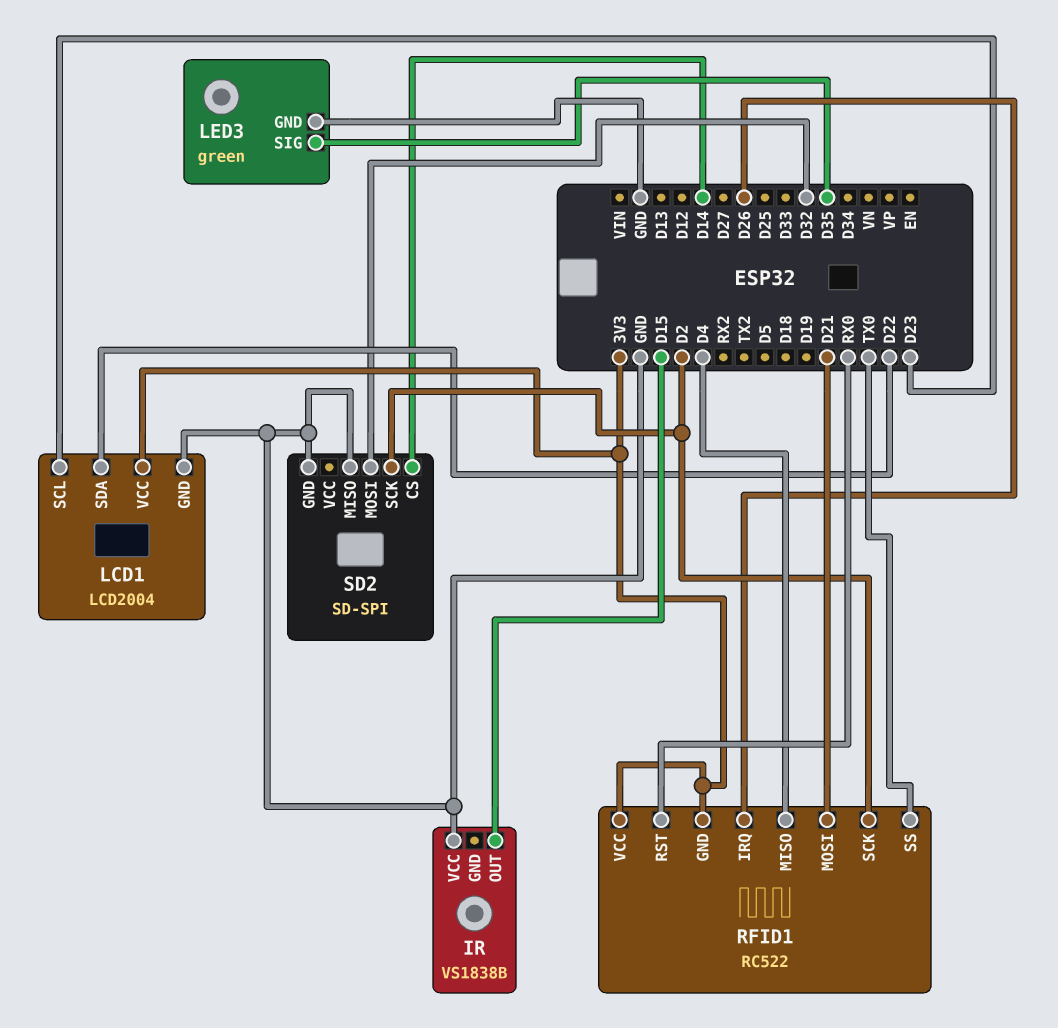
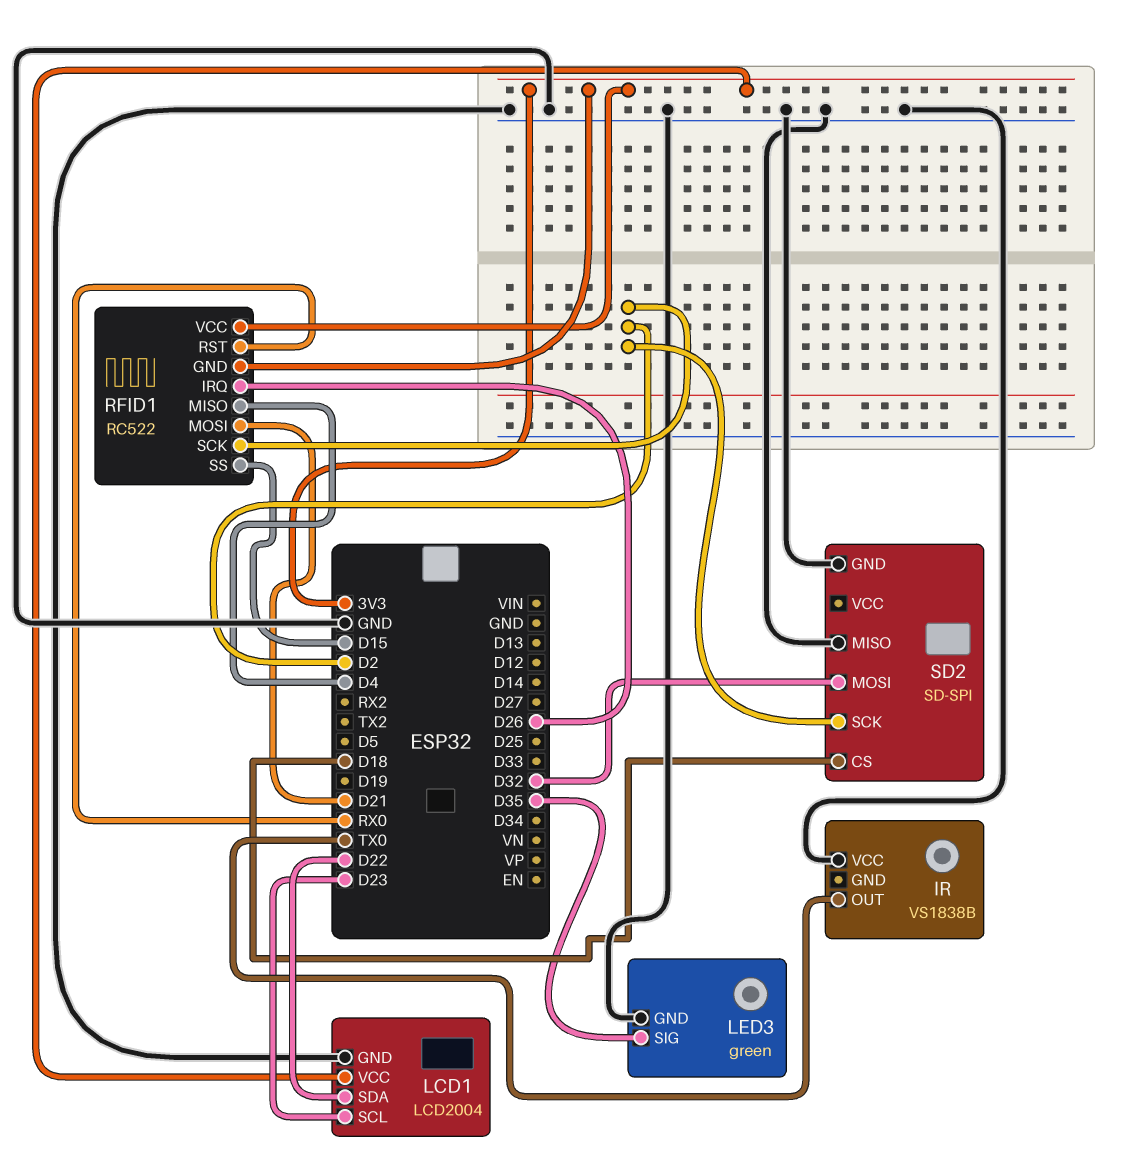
IR pin OUT: D15 -> TX0
RFID1 pin SS: TX0 -> D15
SD2 pin CS: D14 -> D18

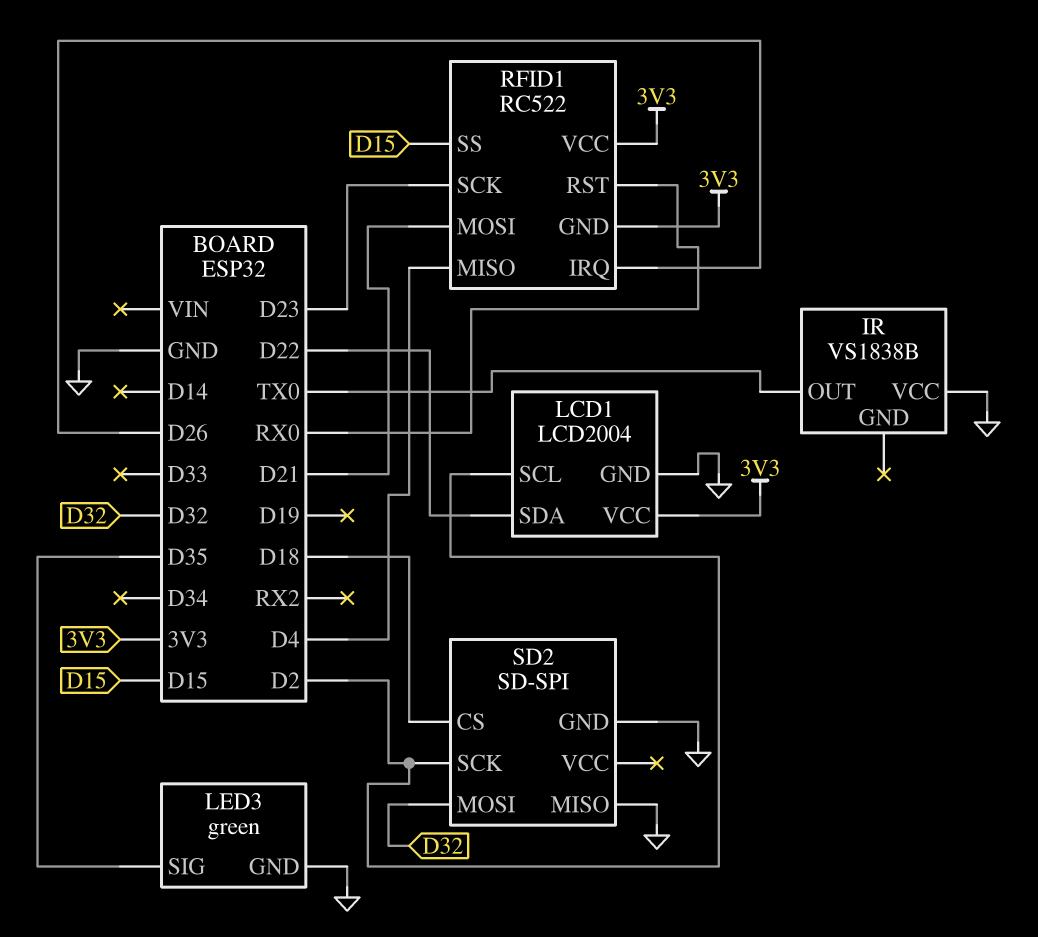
LCD1 pin SCL: D23 -> D2
RFID1 pin SCK: D2 -> D23

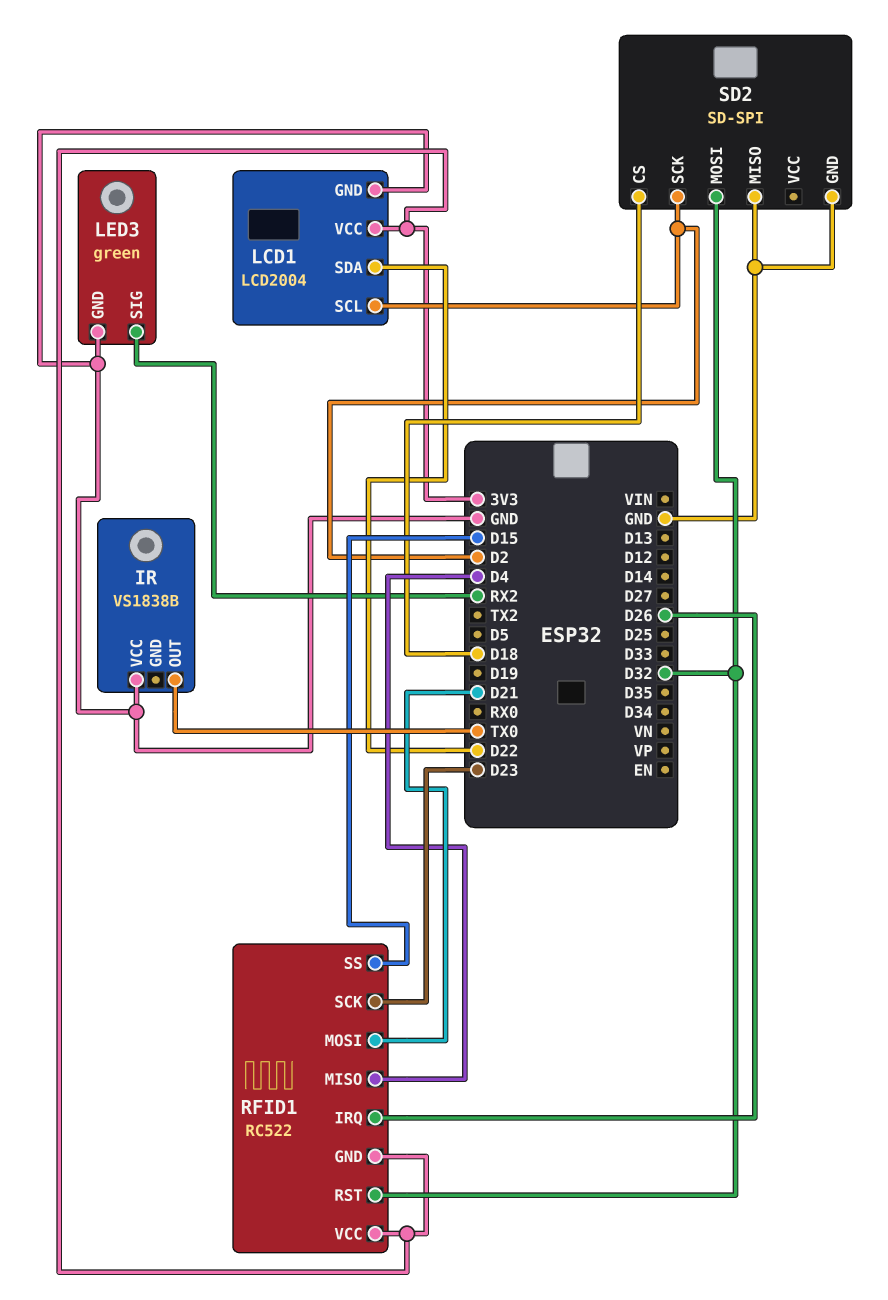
LED3 pin SIG: D35 -> RX2
RFID1 pin RST: RX0 -> D32

